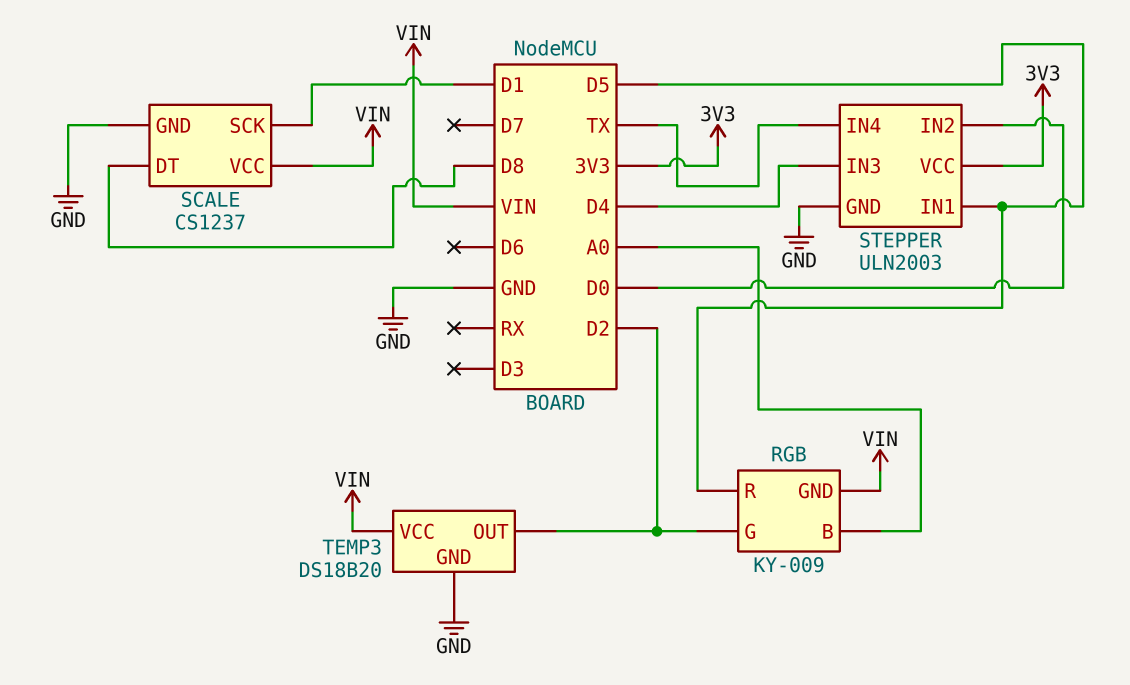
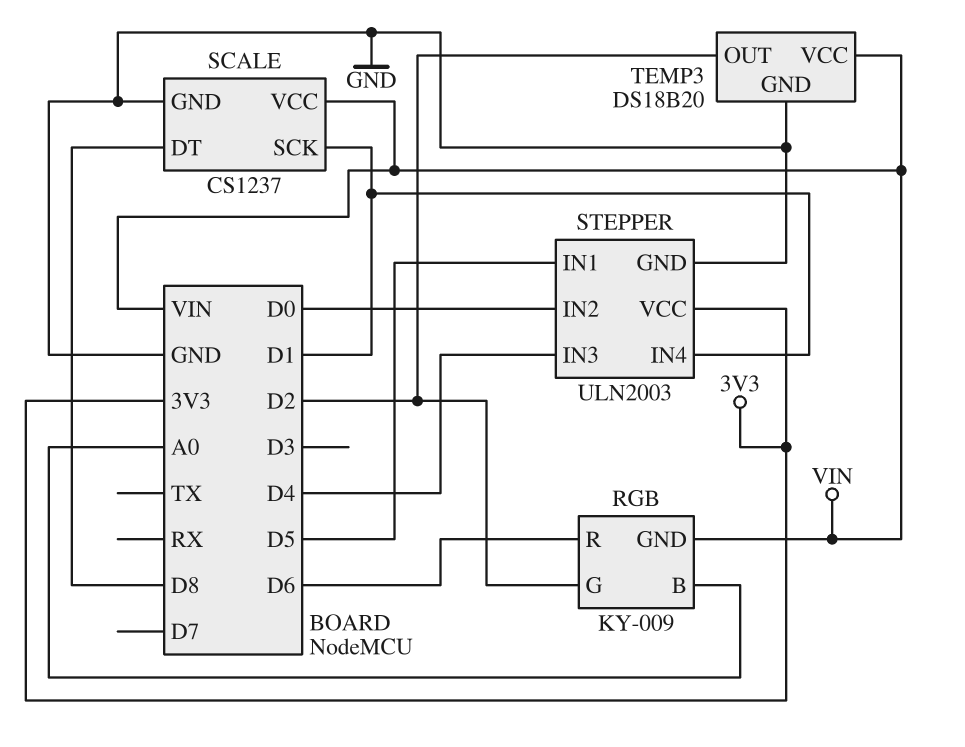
RGB pin R: D5 -> D6
STEPPER pin IN4: TX -> D1

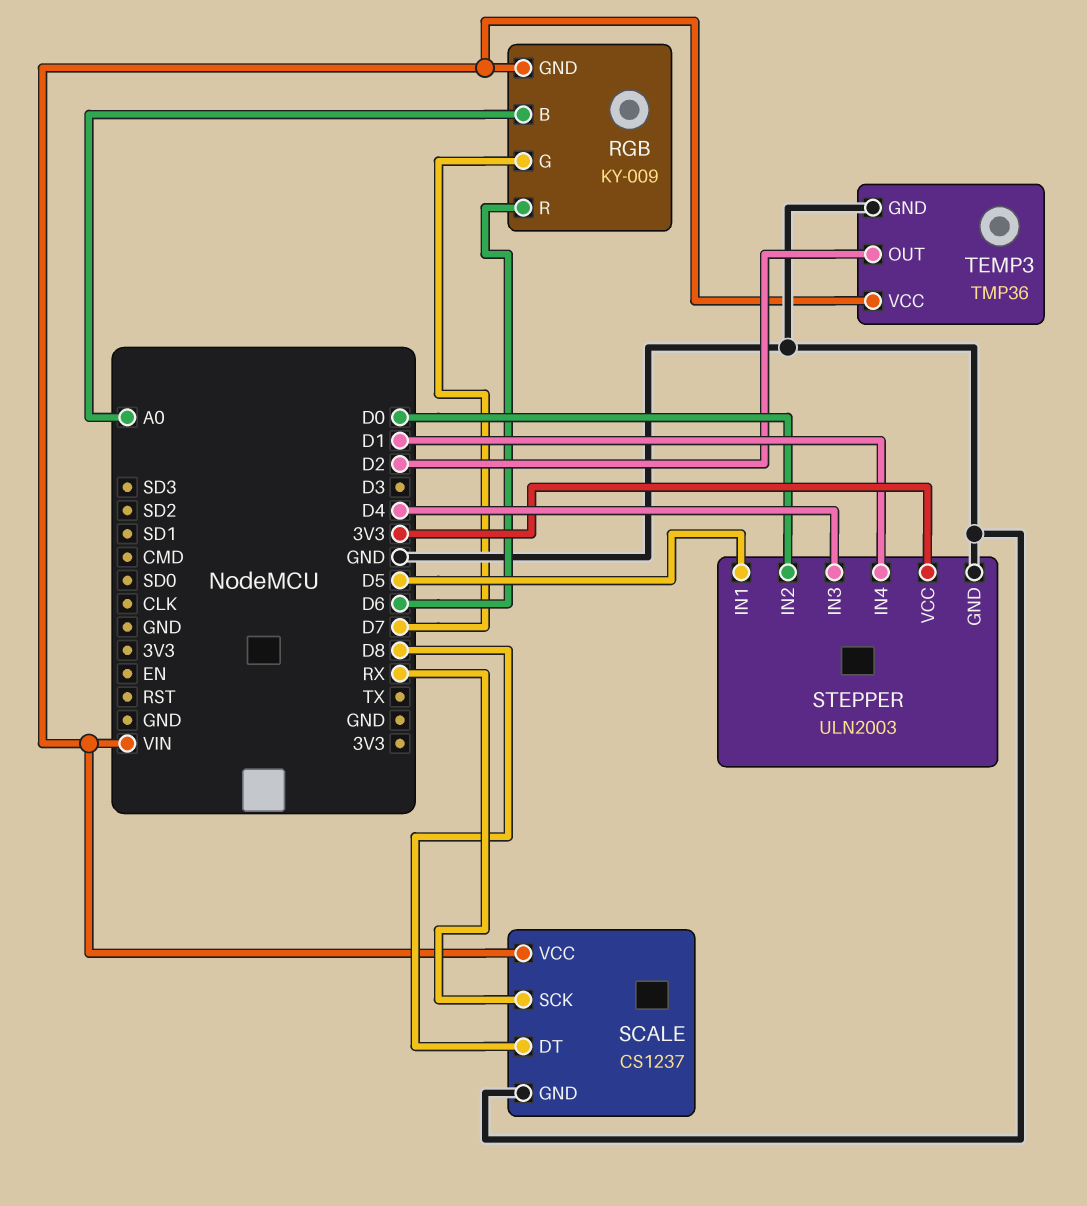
RGB pin G: D2 -> D7
SCALE pin SCK: D1 -> RX
TEMP3: DS18B20 -> TMP36

